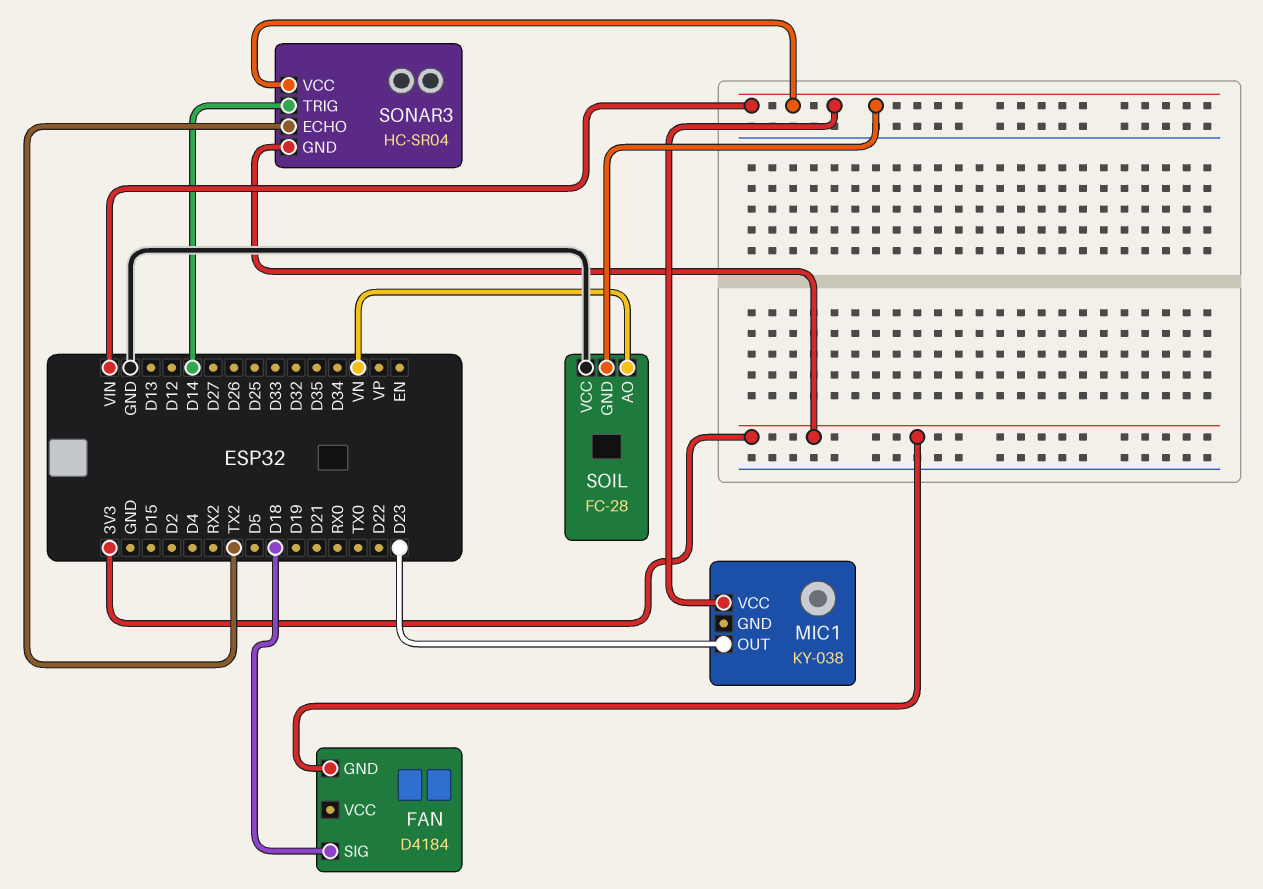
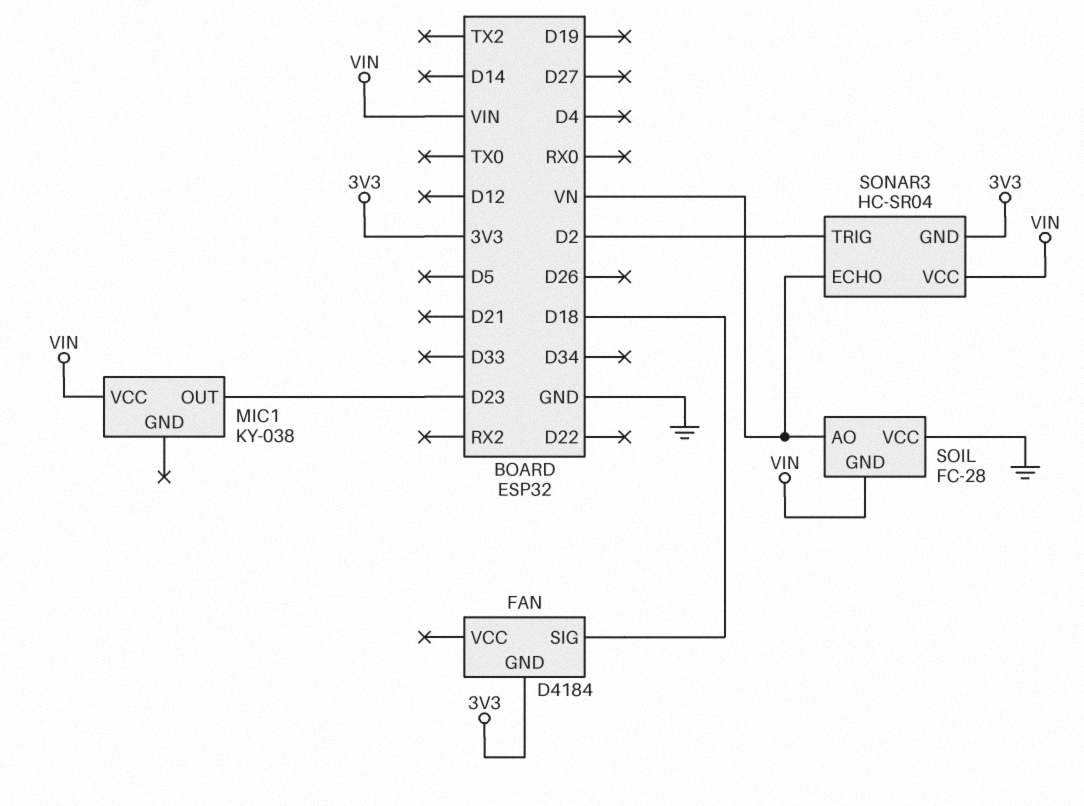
SONAR3 pin ECHO: TX2 -> VN
SONAR3 pin TRIG: D14 -> D2

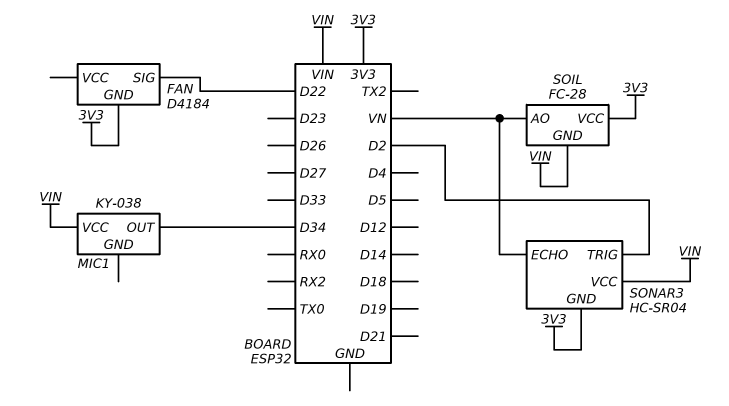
FAN pin SIG: D18 -> D22
MIC1 pin OUT: D23 -> D34
SOIL pin VCC: GND -> 3V3

